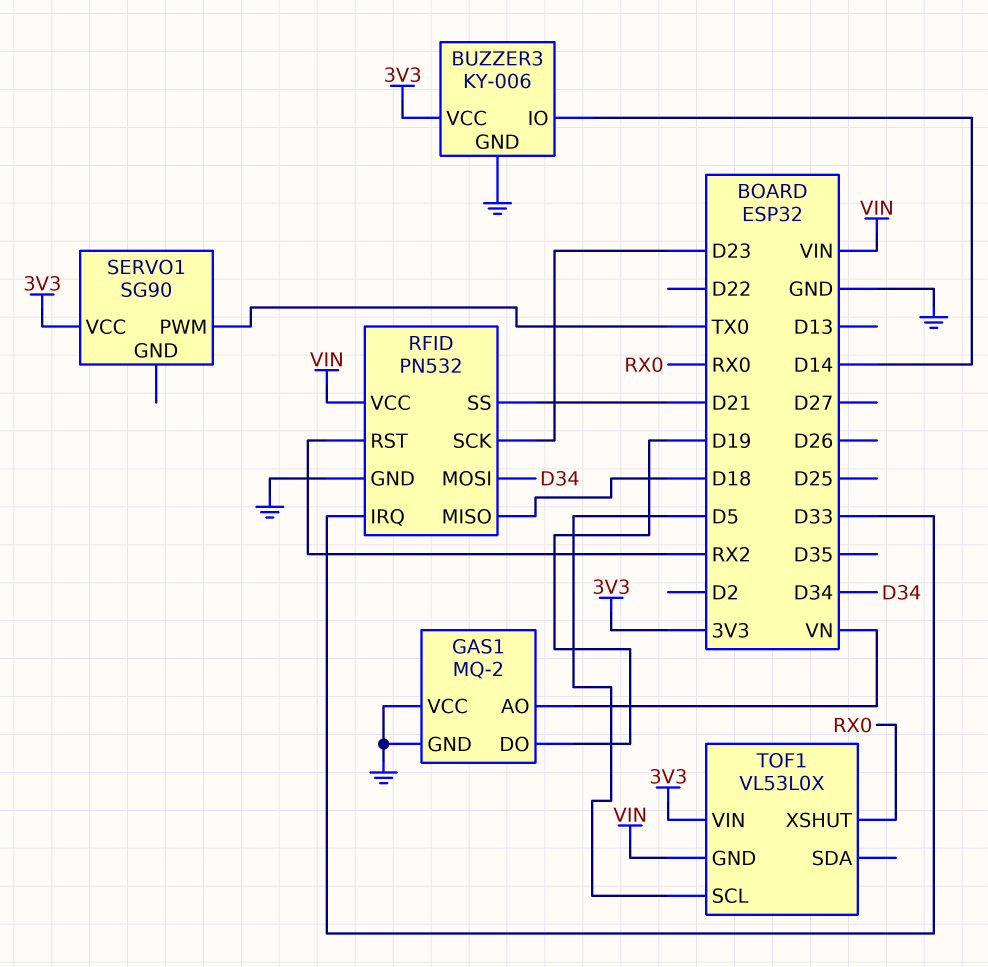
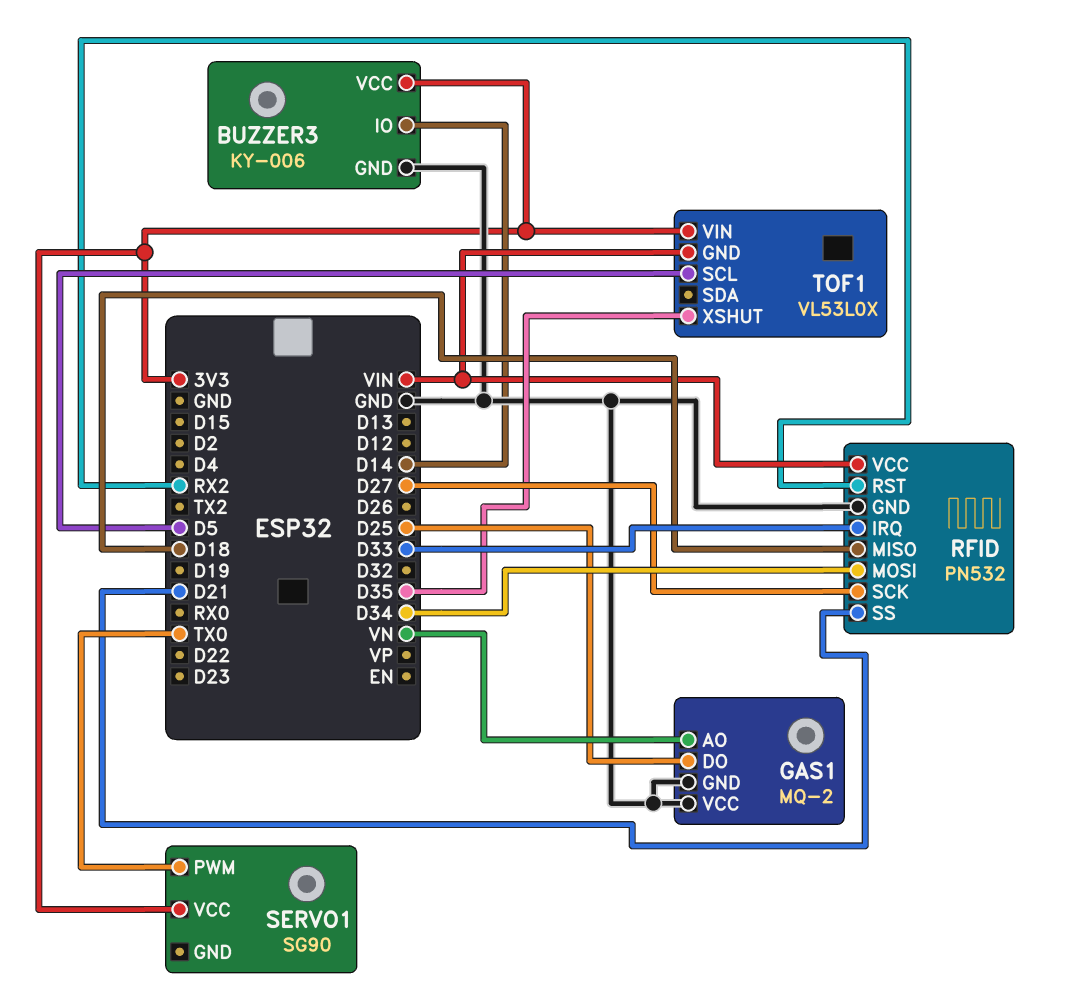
GAS1 pin DO: D19 -> D25
RFID pin SCK: D23 -> D27
TOF1 pin XSHUT: RX0 -> D35

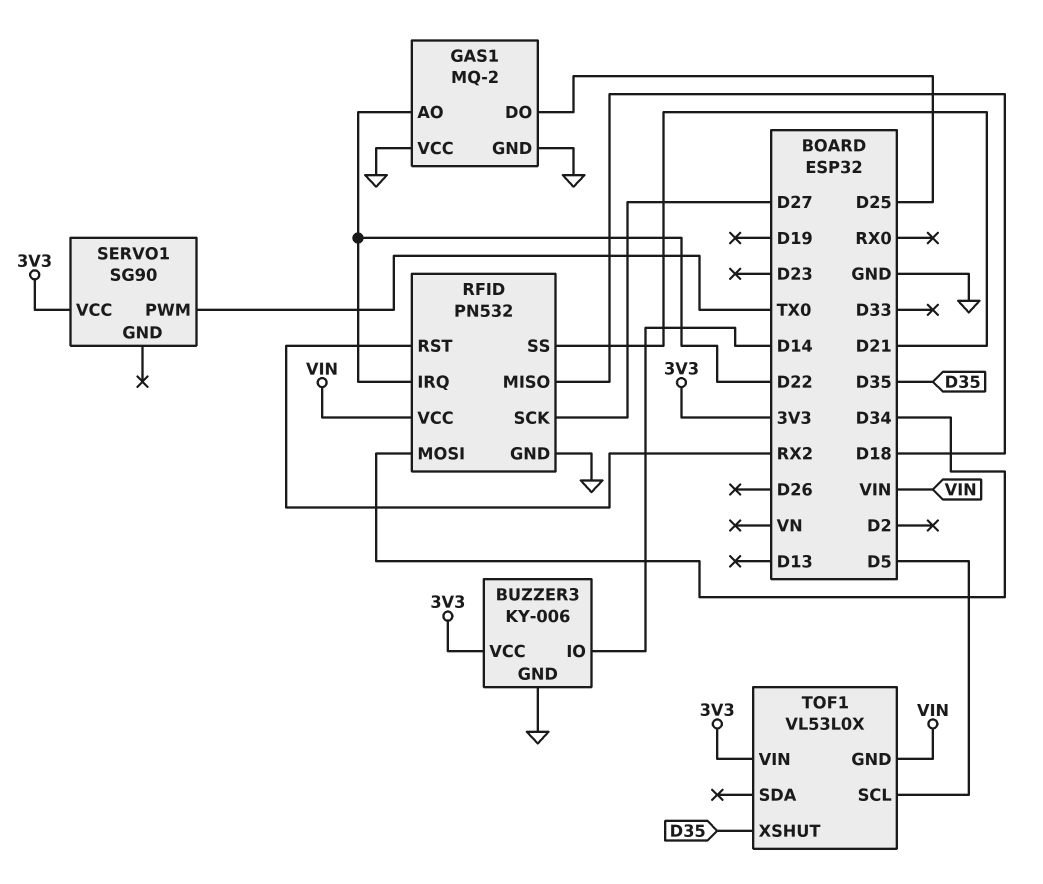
GAS1 pin AO: VN -> D22
RFID pin IRQ: D33 -> D22

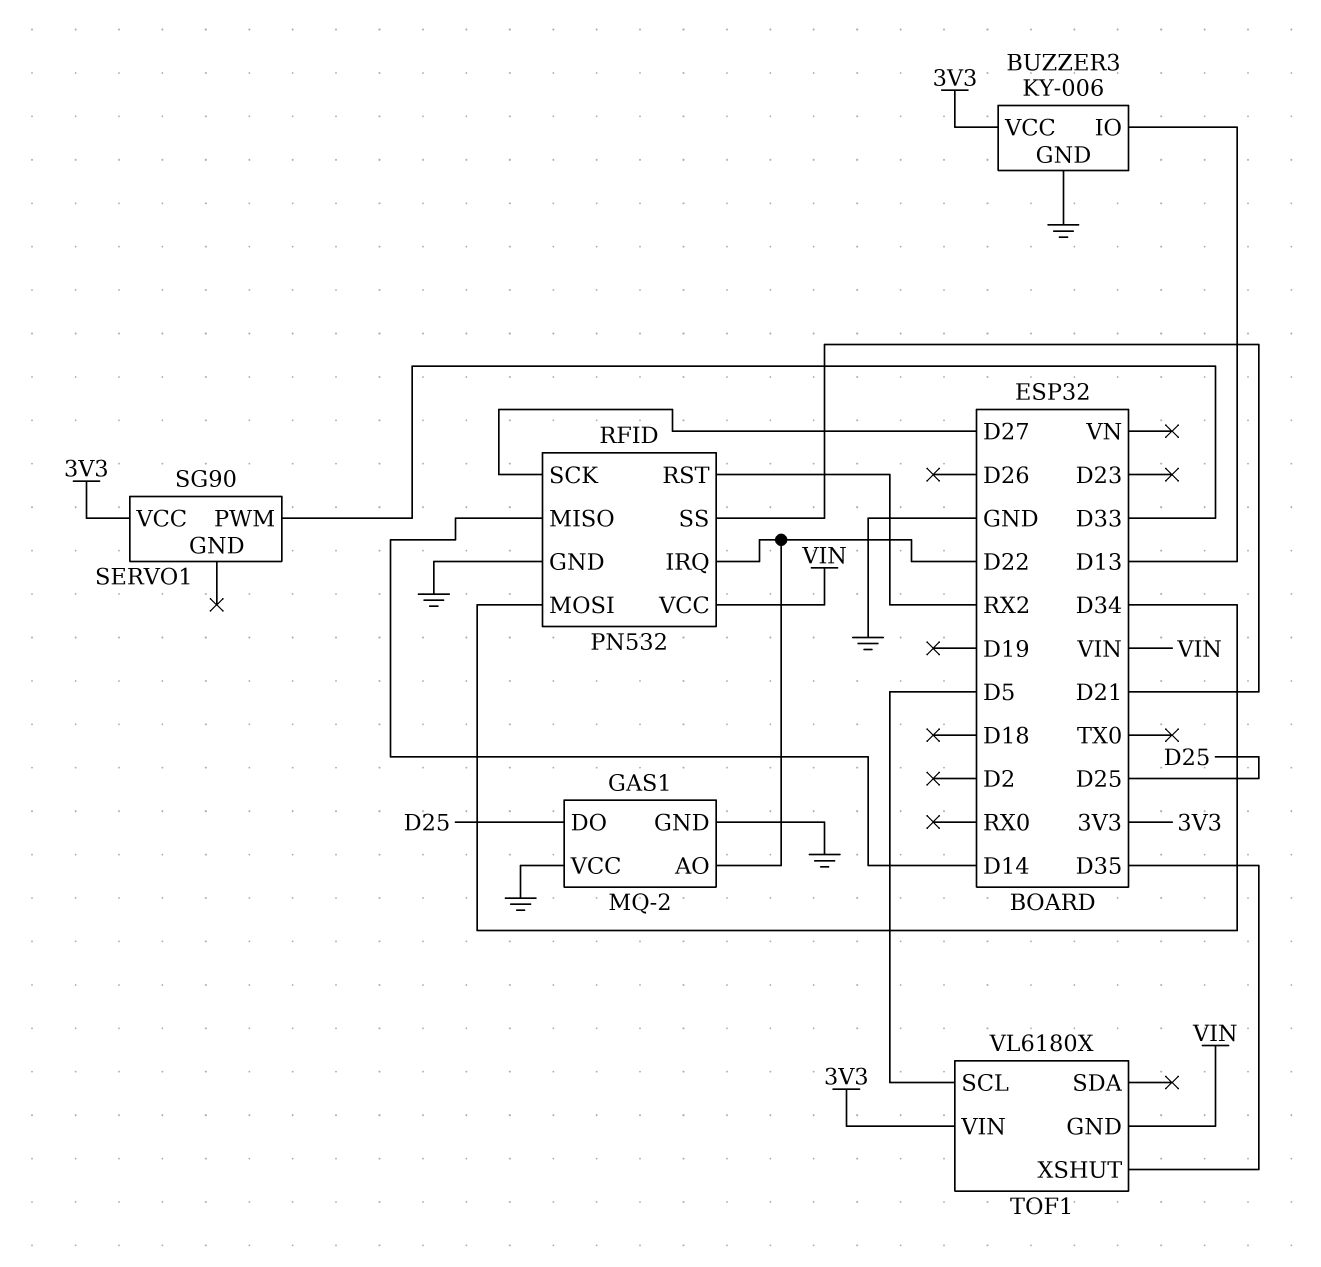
BUZZER3 pin IO: D14 -> D13
RFID pin MISO: D18 -> D14
SERVO1 pin PWM: TX0 -> D33
TOF1: VL53L0X -> VL6180X

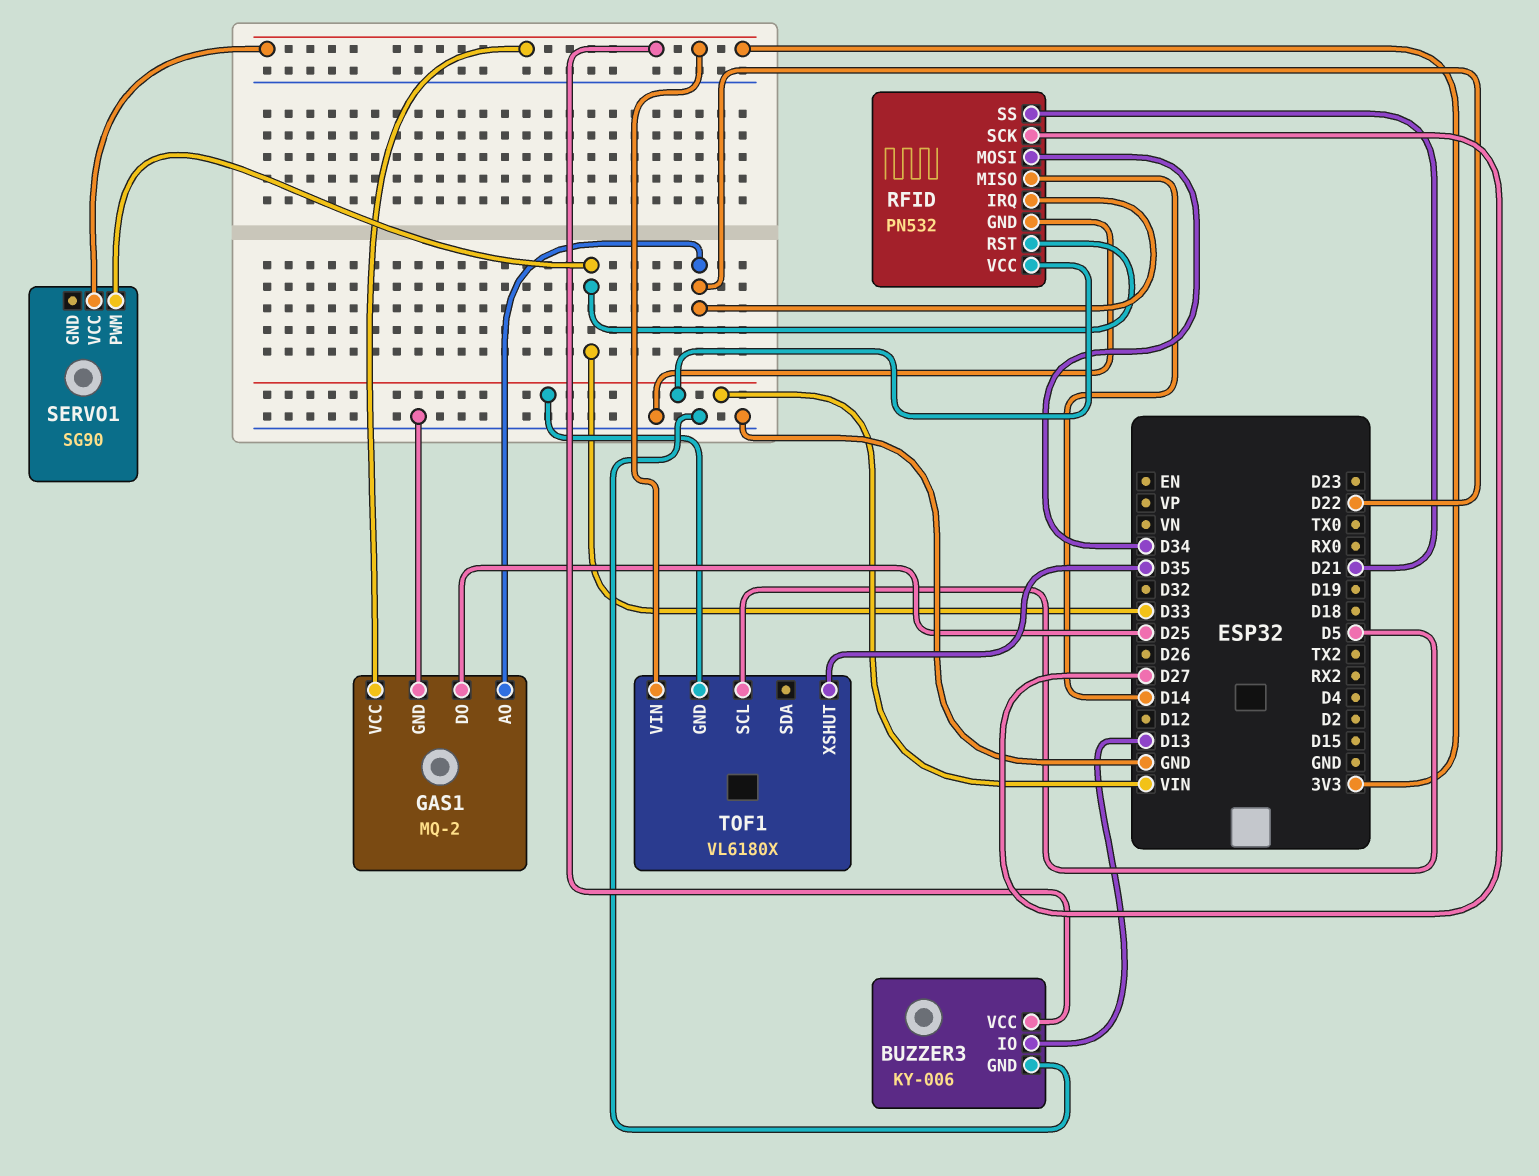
GAS1 pin VCC: GND -> 3V3
RFID pin RST: RX2 -> D33

